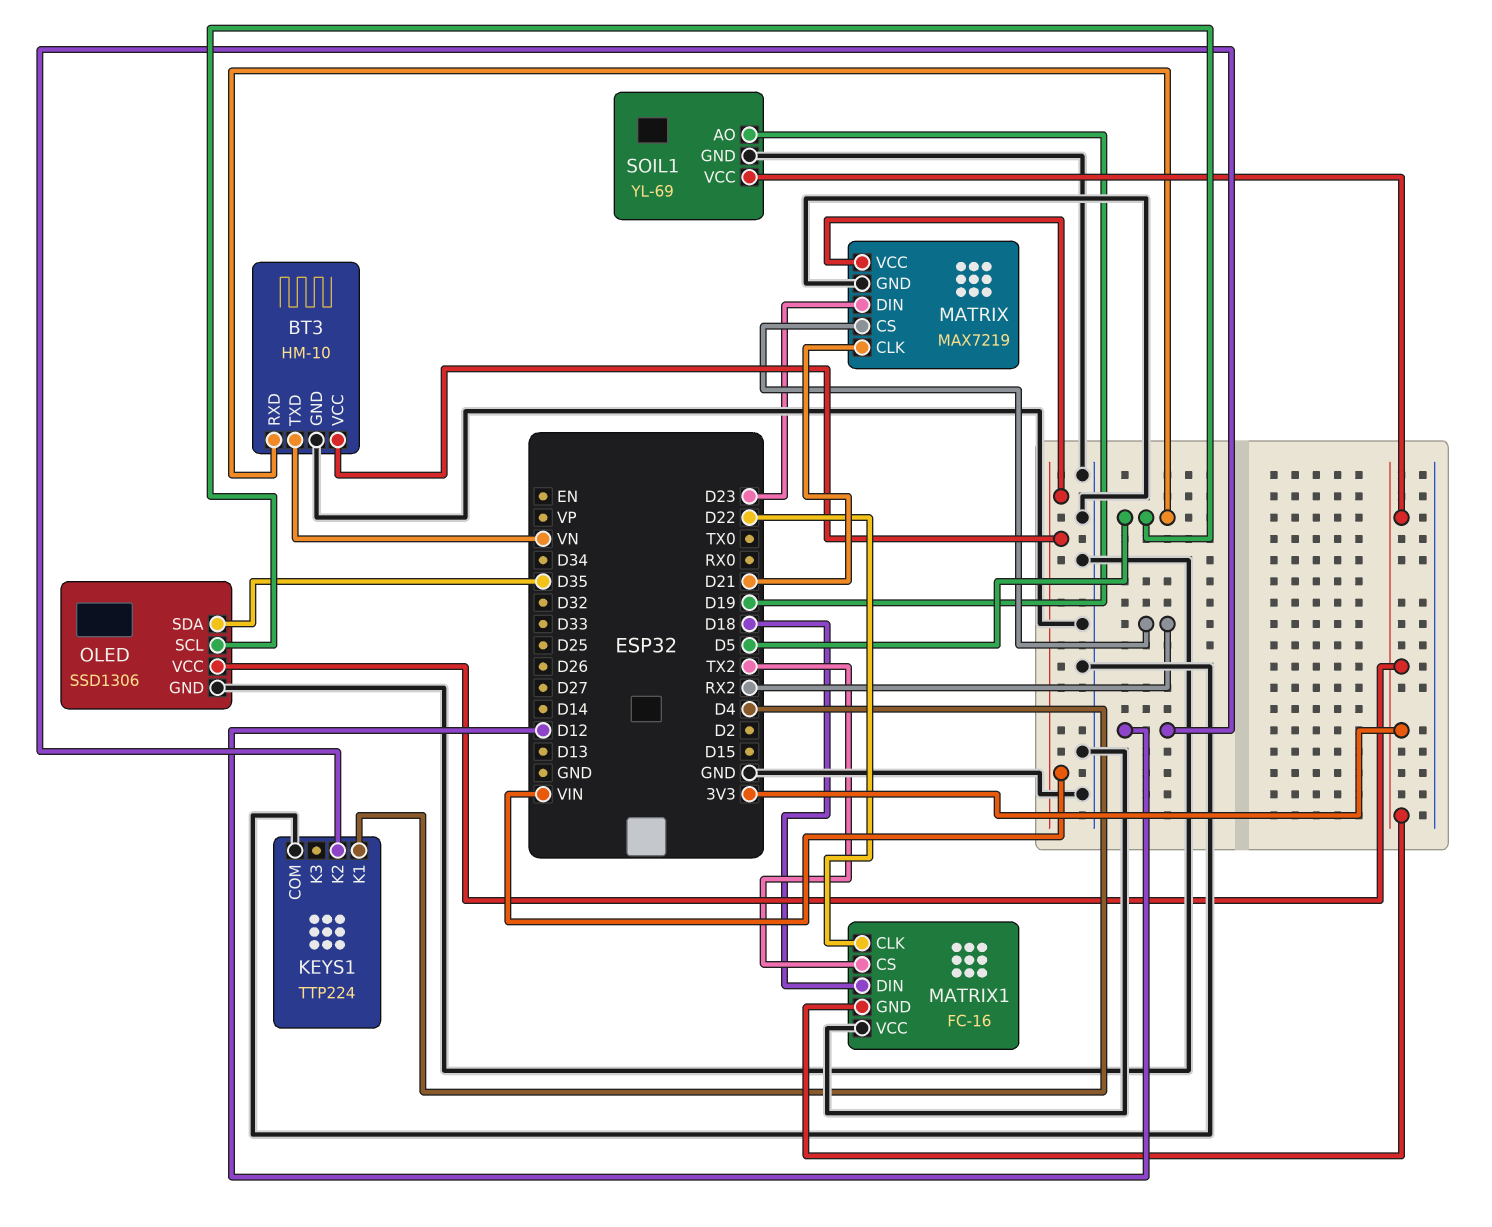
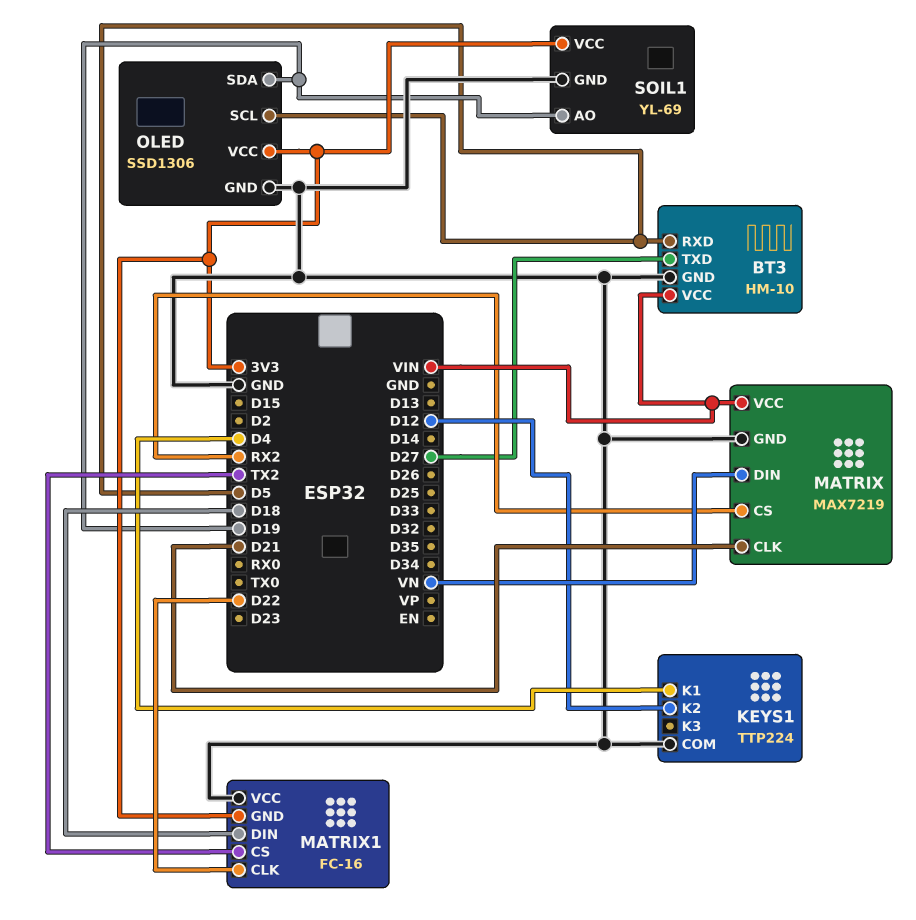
BT3 pin TXD: VN -> D27
MATRIX pin DIN: D23 -> VN
OLED pin SDA: D35 -> D19

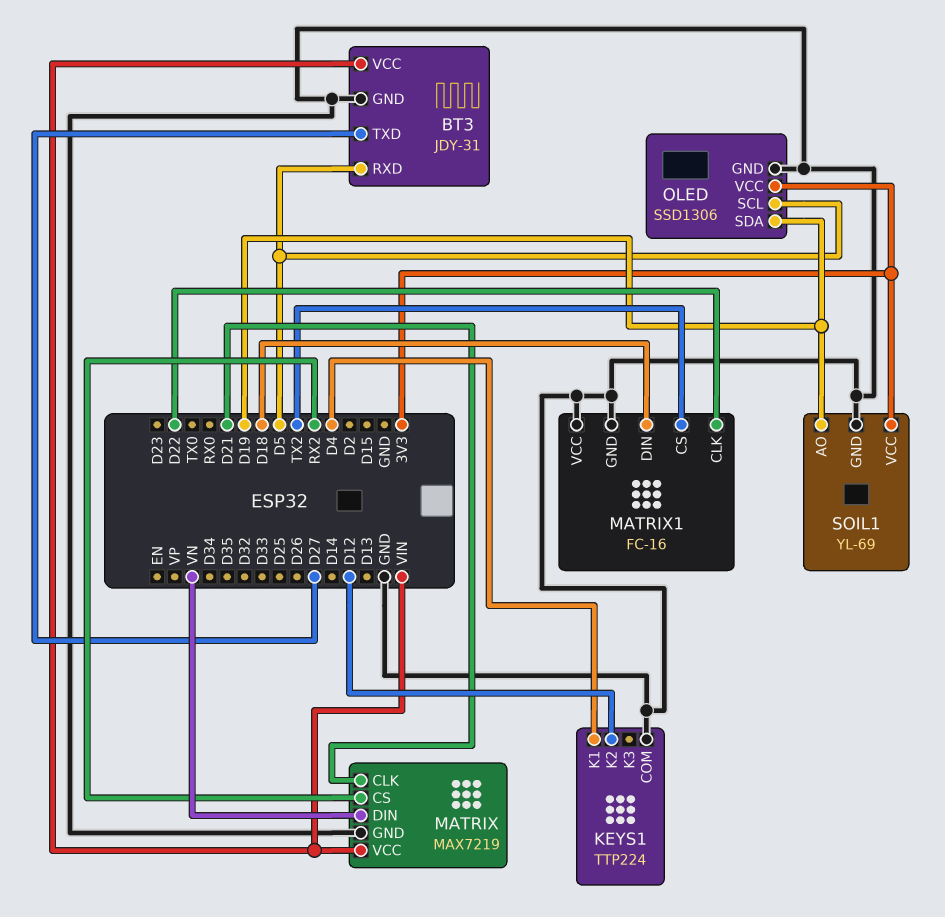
BT3: HM-10 -> JDY-31
MATRIX1 pin GND: 3V3 -> GND

